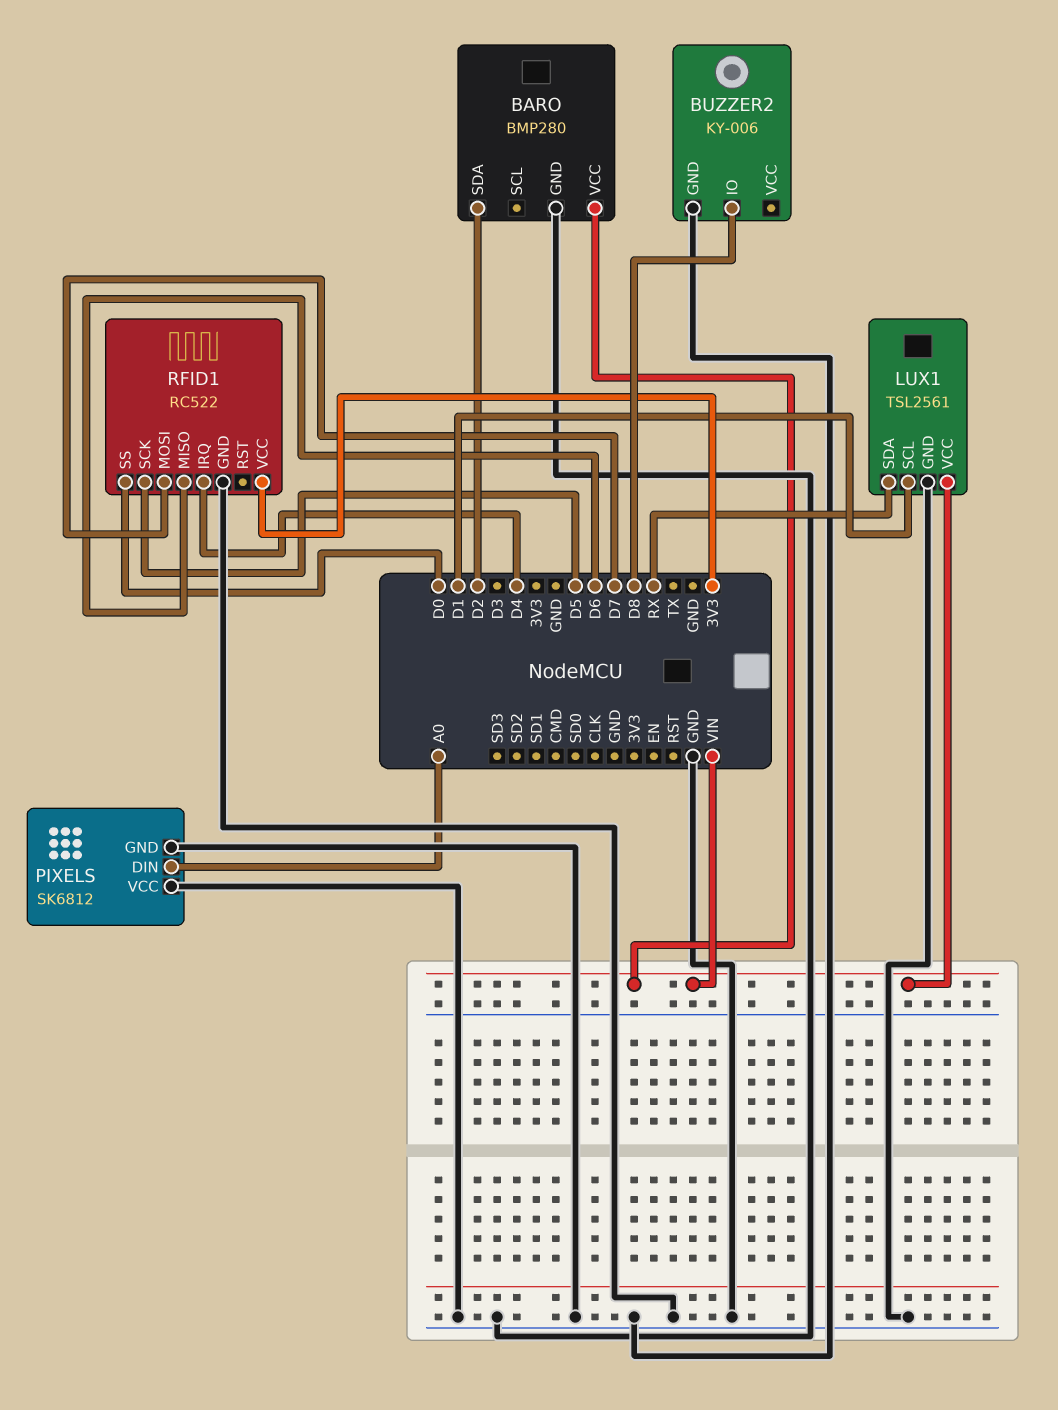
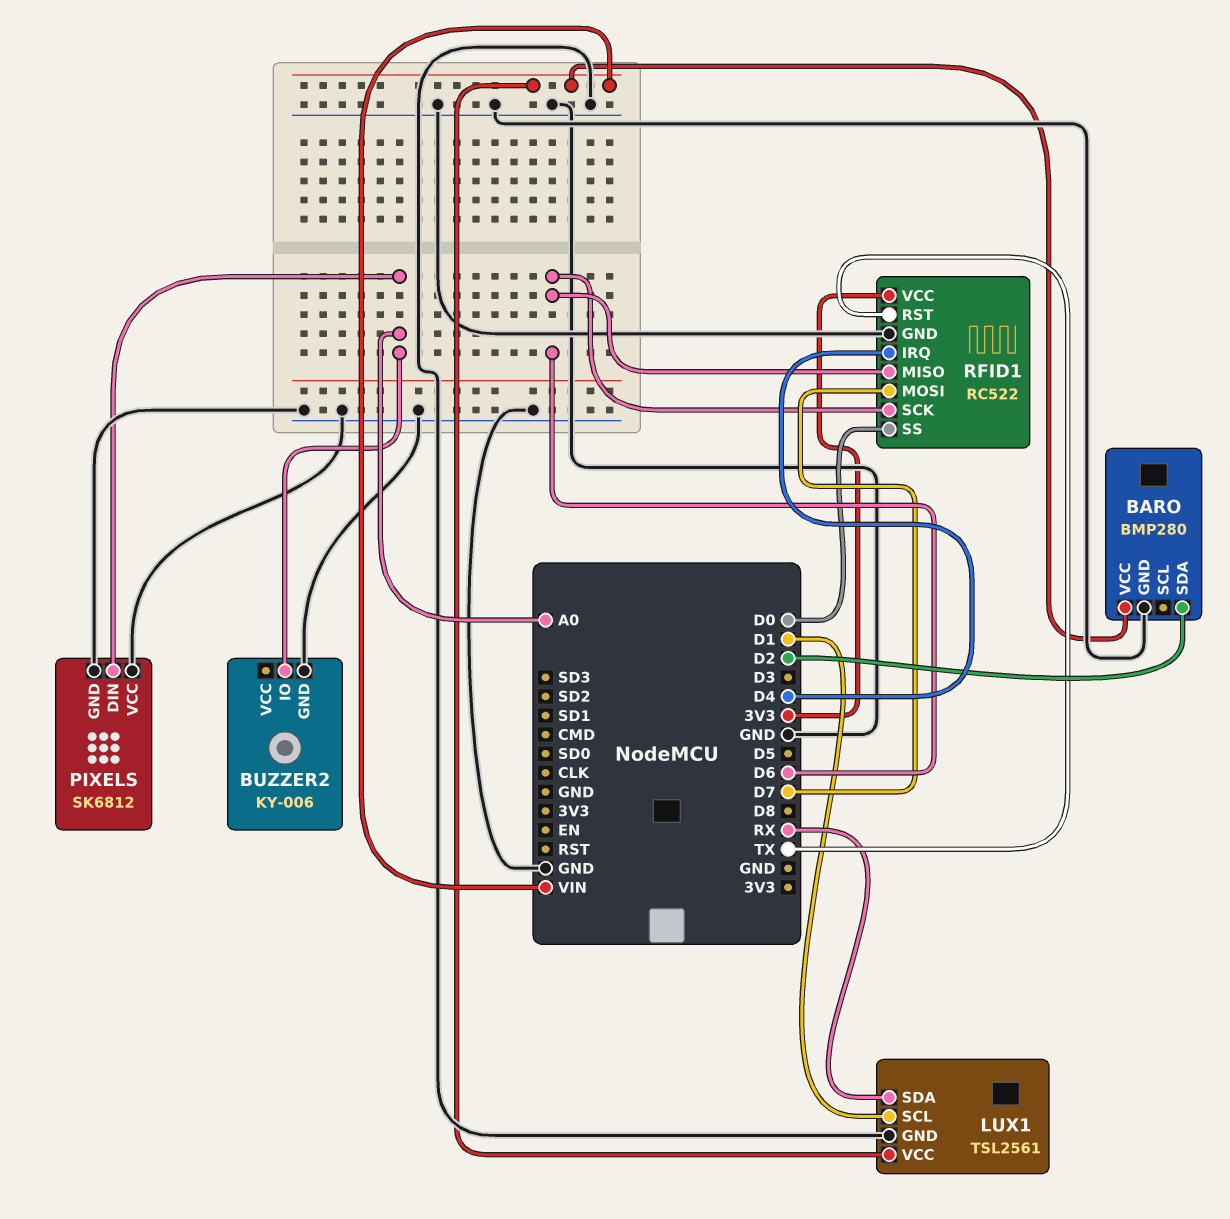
BUZZER2 pin IO: D8 -> A0
RFID1 pin RST: none -> TX
RFID1 pin SCK: D5 -> D6

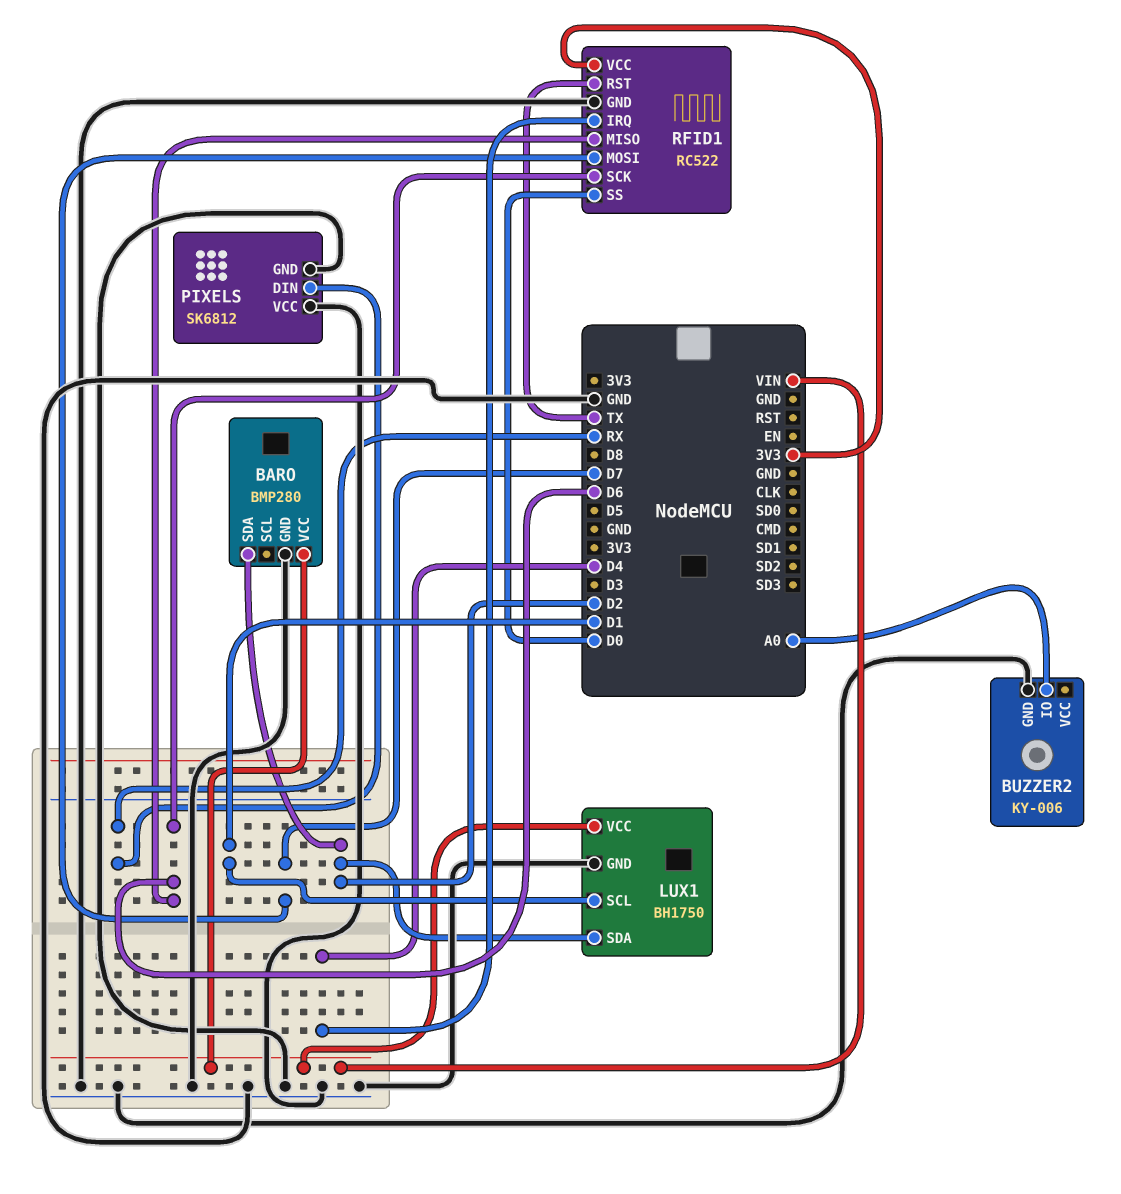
LUX1: TSL2561 -> BH1750
LUX1 pin SDA: RX -> D2
PIXELS pin DIN: A0 -> RX

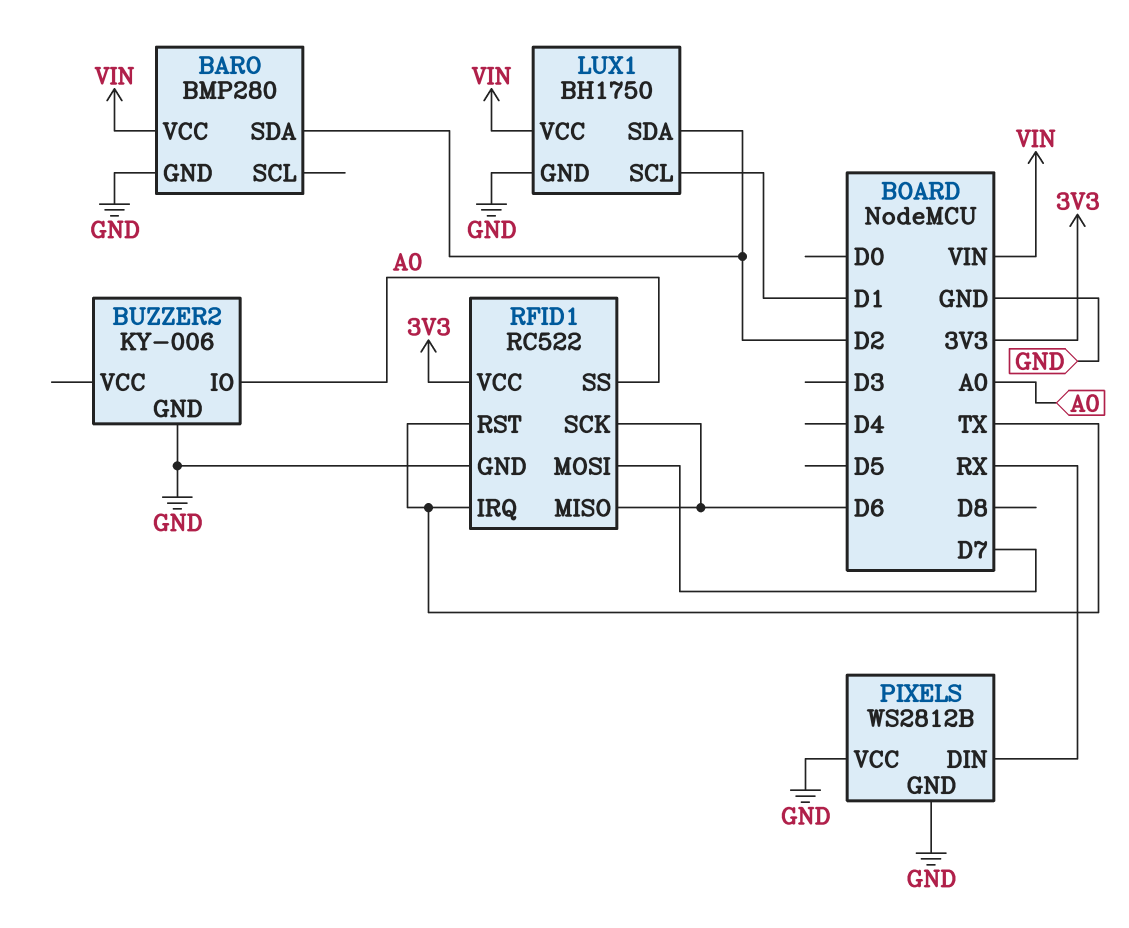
PIXELS: SK6812 -> WS2812B
RFID1 pin IRQ: D4 -> TX
RFID1 pin SS: D0 -> A0

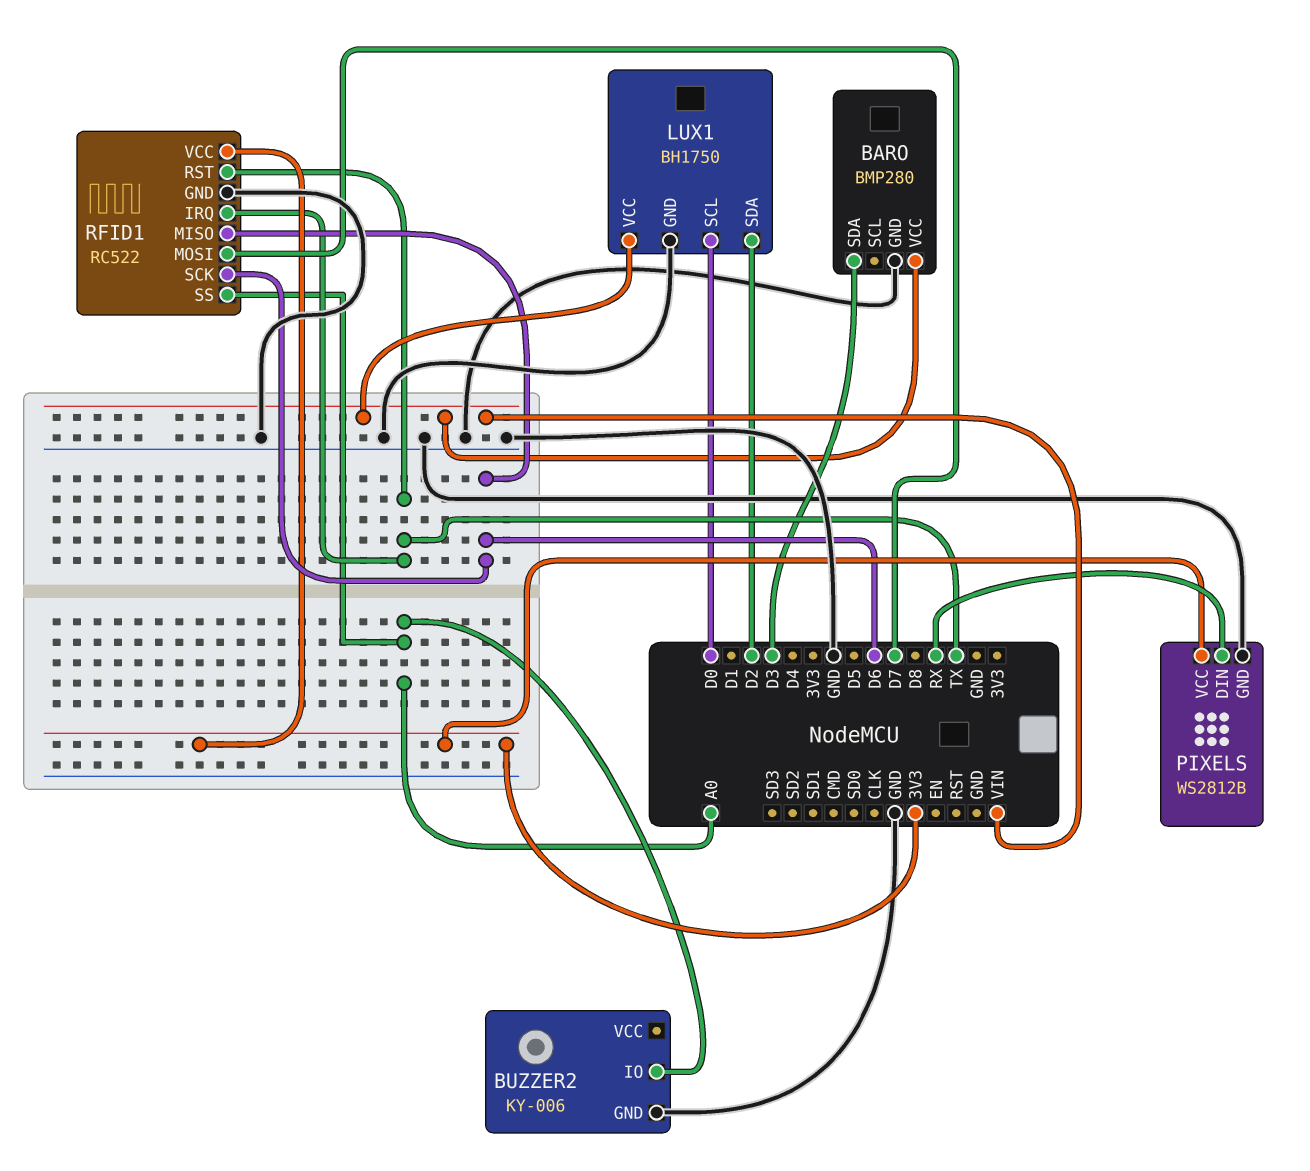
BARO pin SDA: D2 -> D3
LUX1 pin SCL: D1 -> D0
PIXELS pin VCC: GND -> 3V3

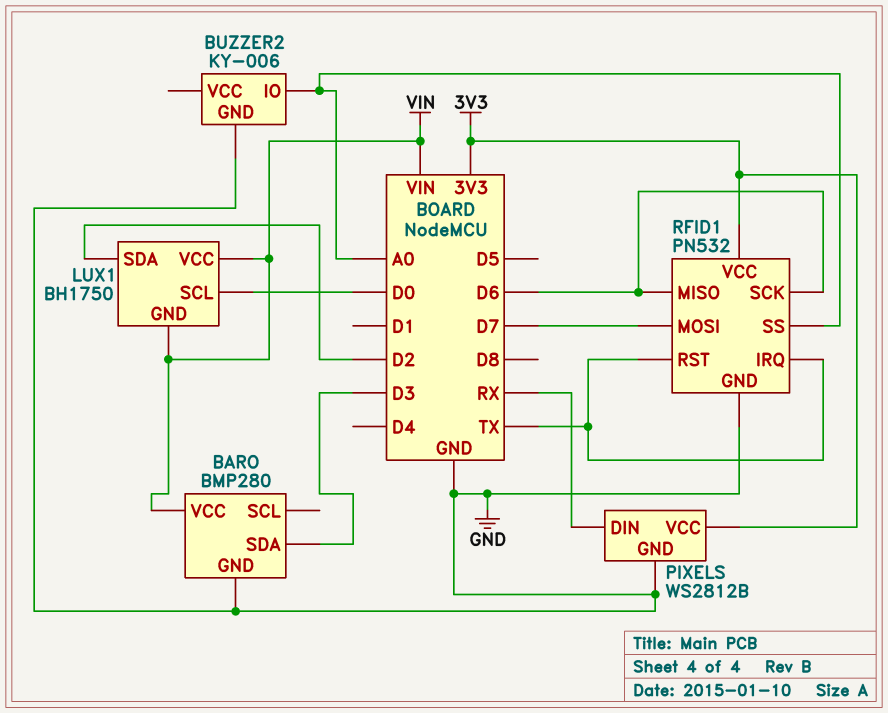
LUX1 pin GND: GND -> VIN
RFID1: RC522 -> PN532

